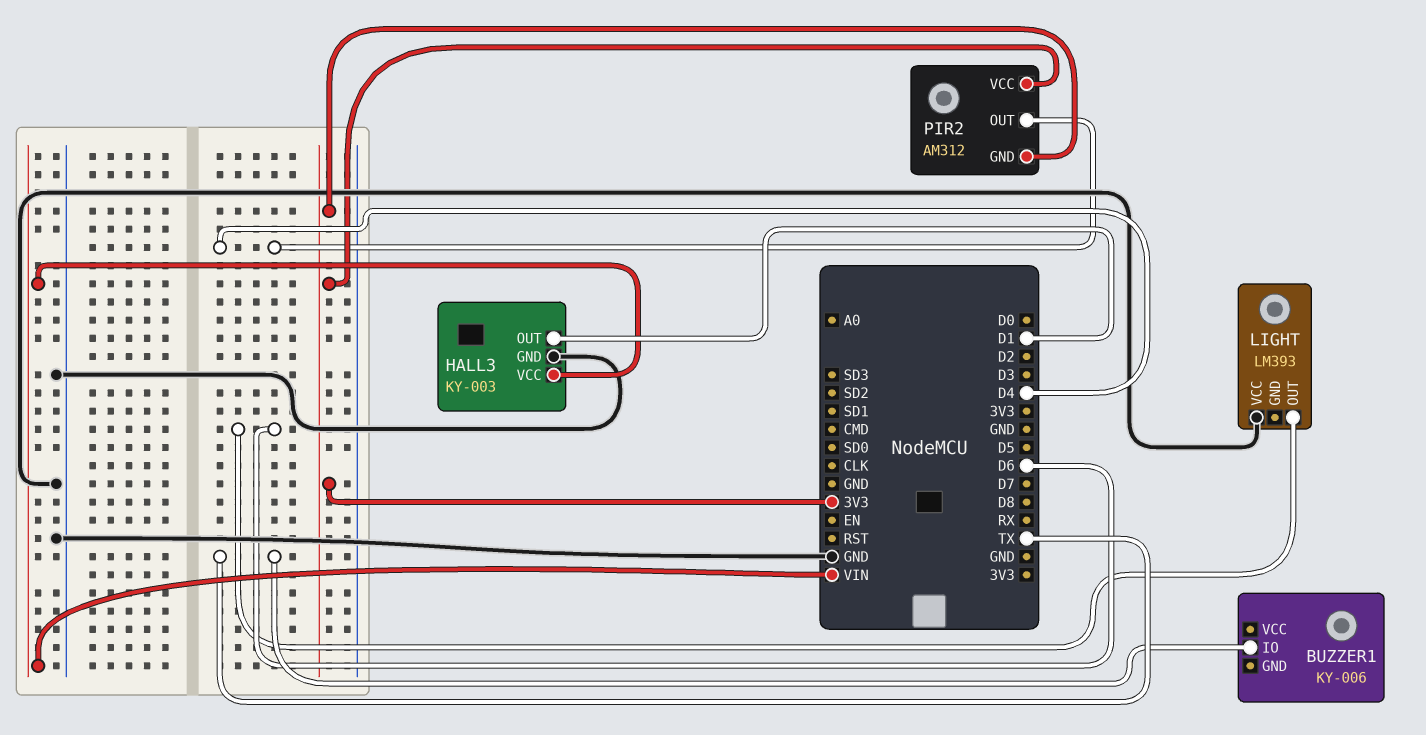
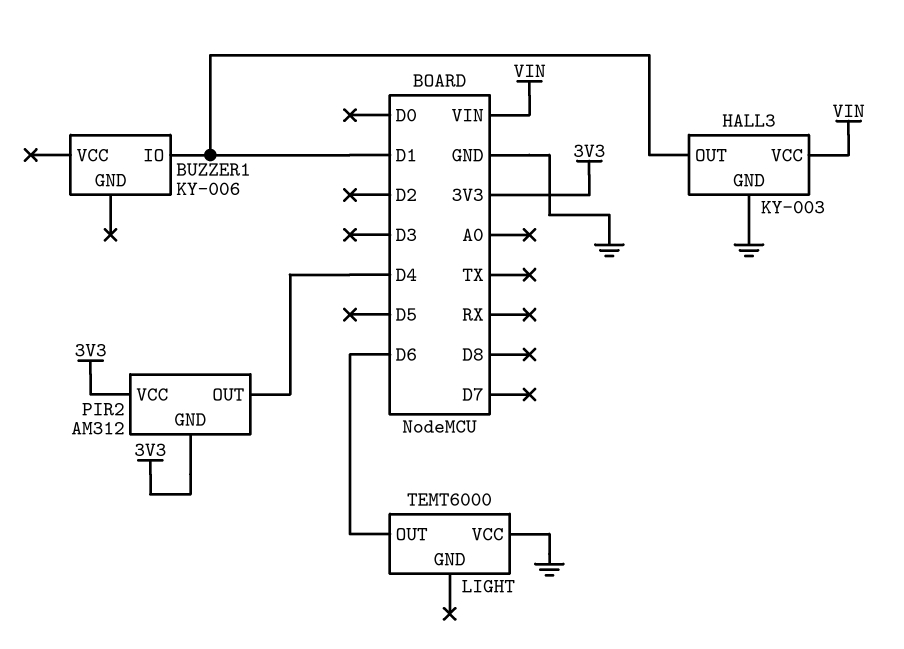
BUZZER1 pin IO: TX -> D1
LIGHT: LM393 -> TEMT6000

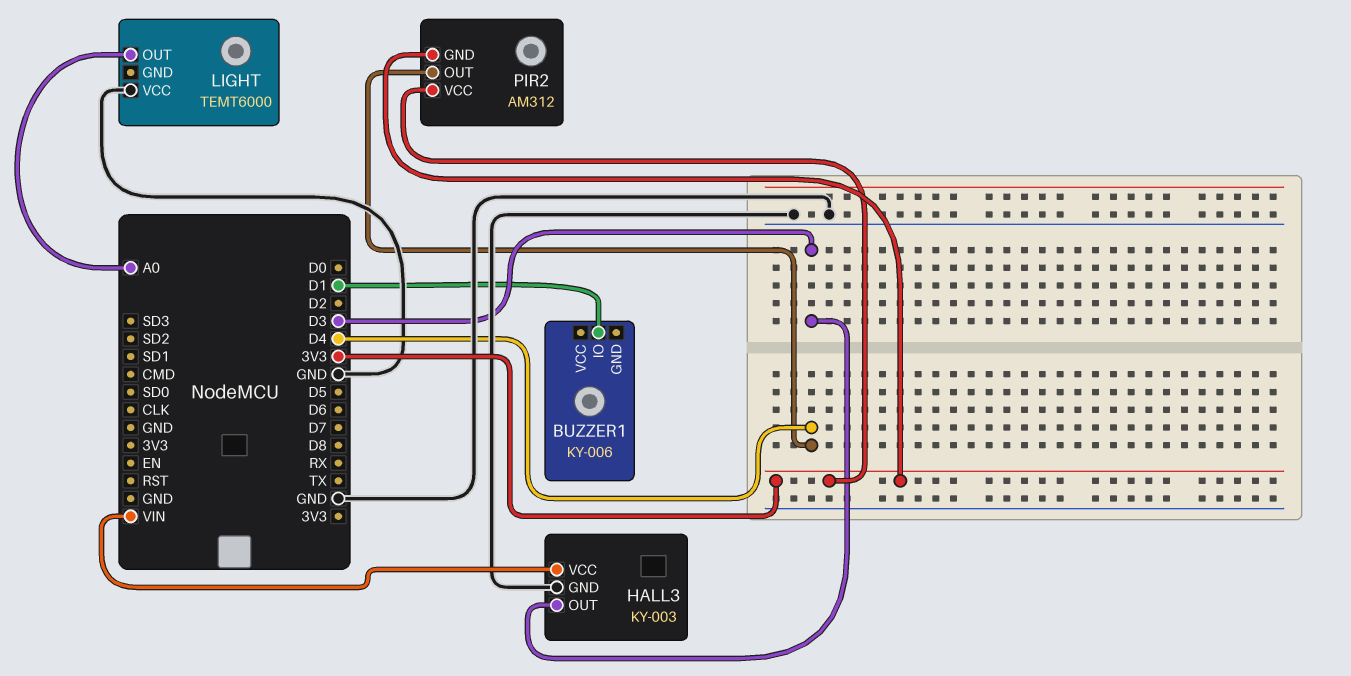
HALL3 pin OUT: D1 -> D3
LIGHT pin OUT: D6 -> A0

